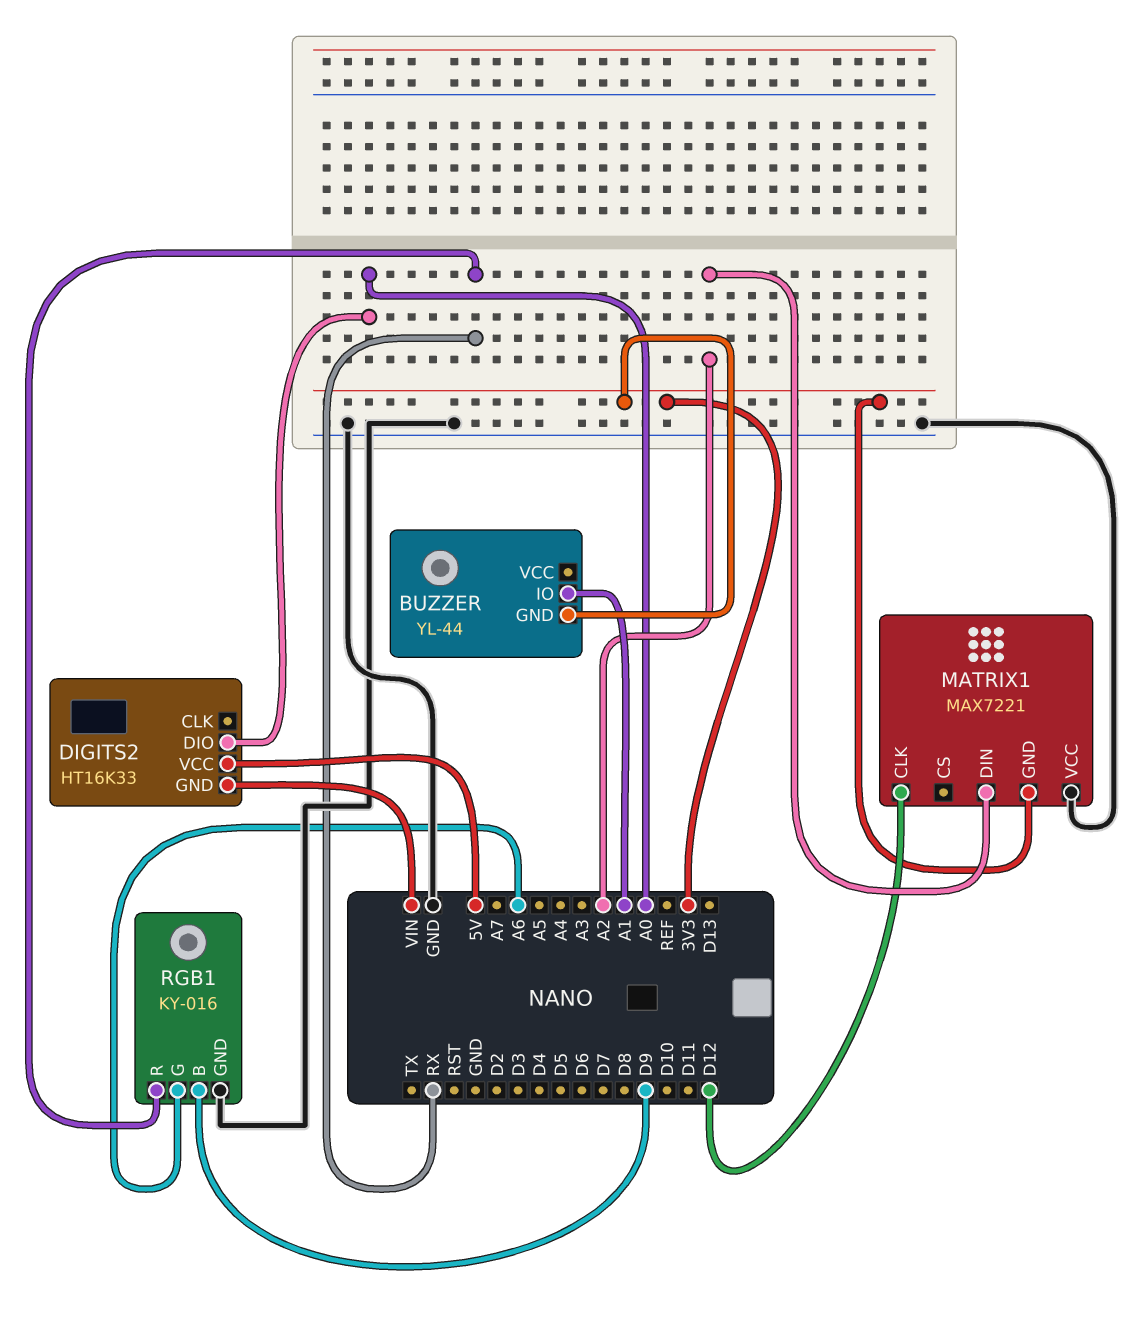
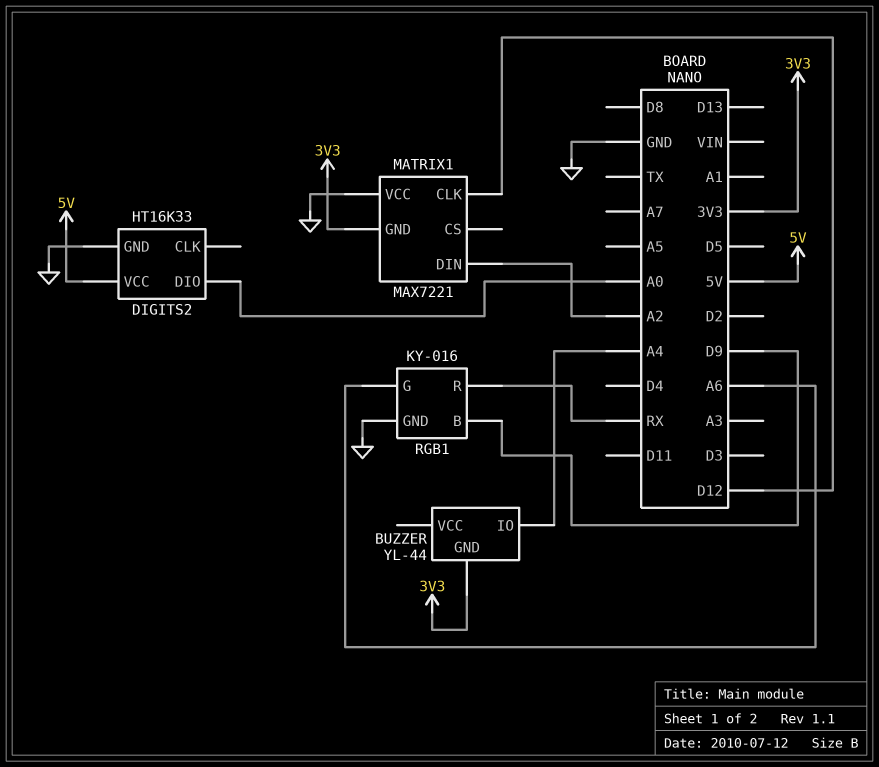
BUZZER pin IO: A1 -> A4
DIGITS2 pin GND: VIN -> GND

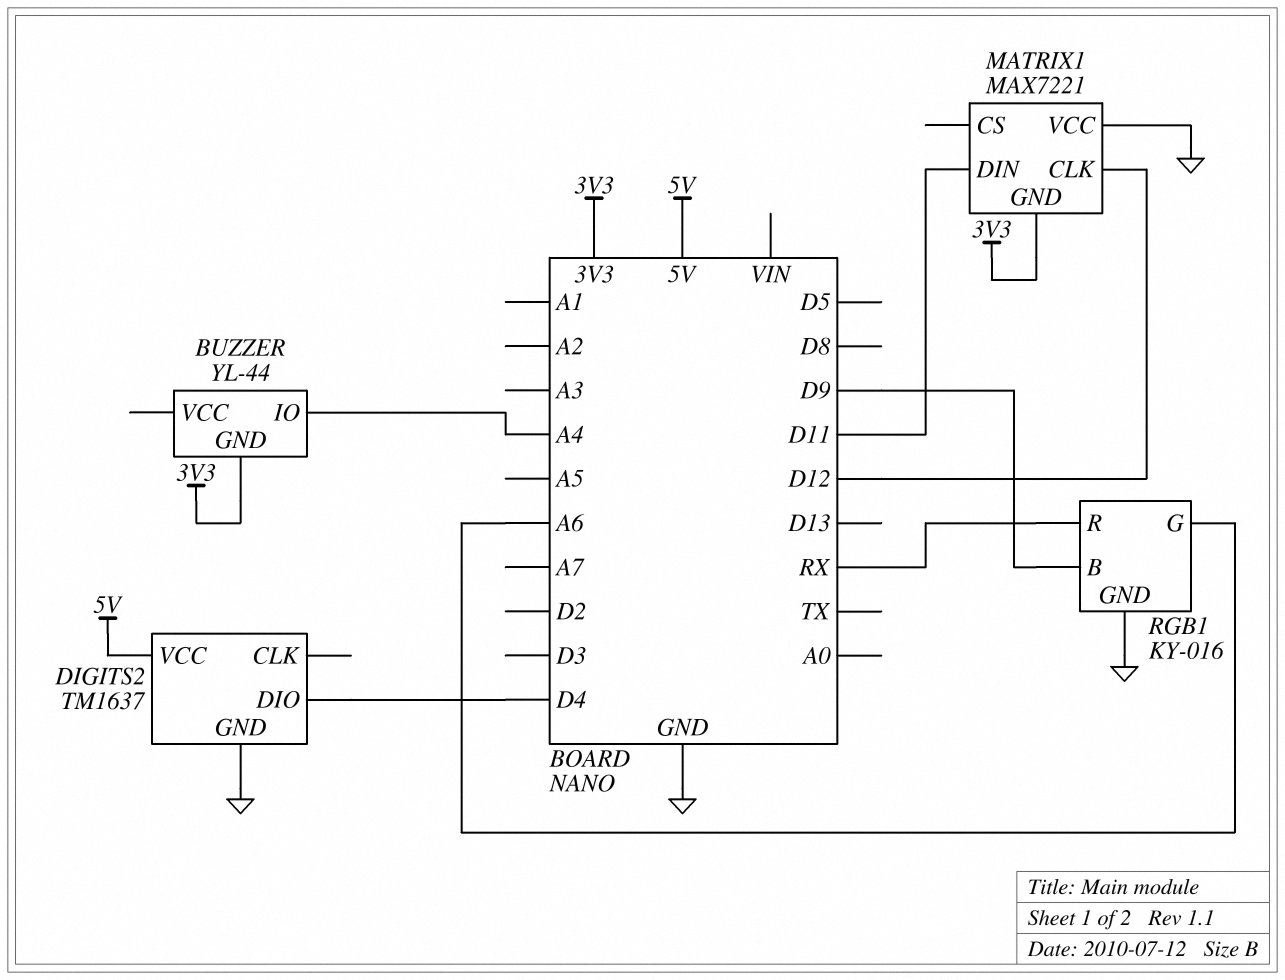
DIGITS2: HT16K33 -> TM1637
DIGITS2 pin DIO: A0 -> D4
MATRIX1 pin DIN: A2 -> D11

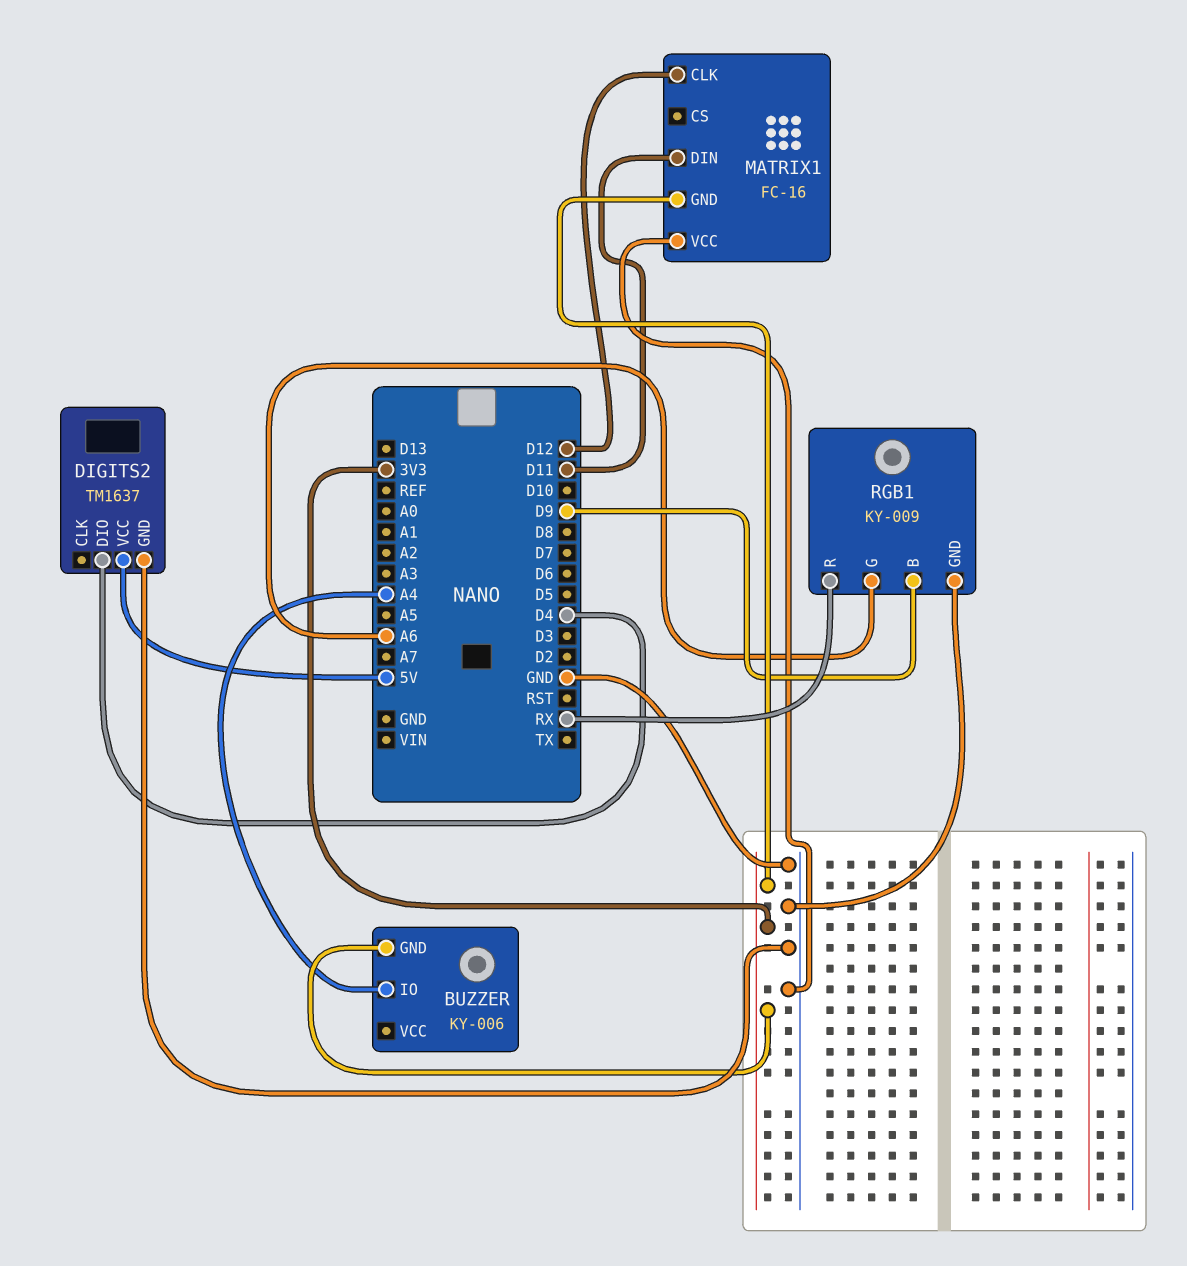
BUZZER: YL-44 -> KY-006
MATRIX1: MAX7221 -> FC-16
RGB1: KY-016 -> KY-009

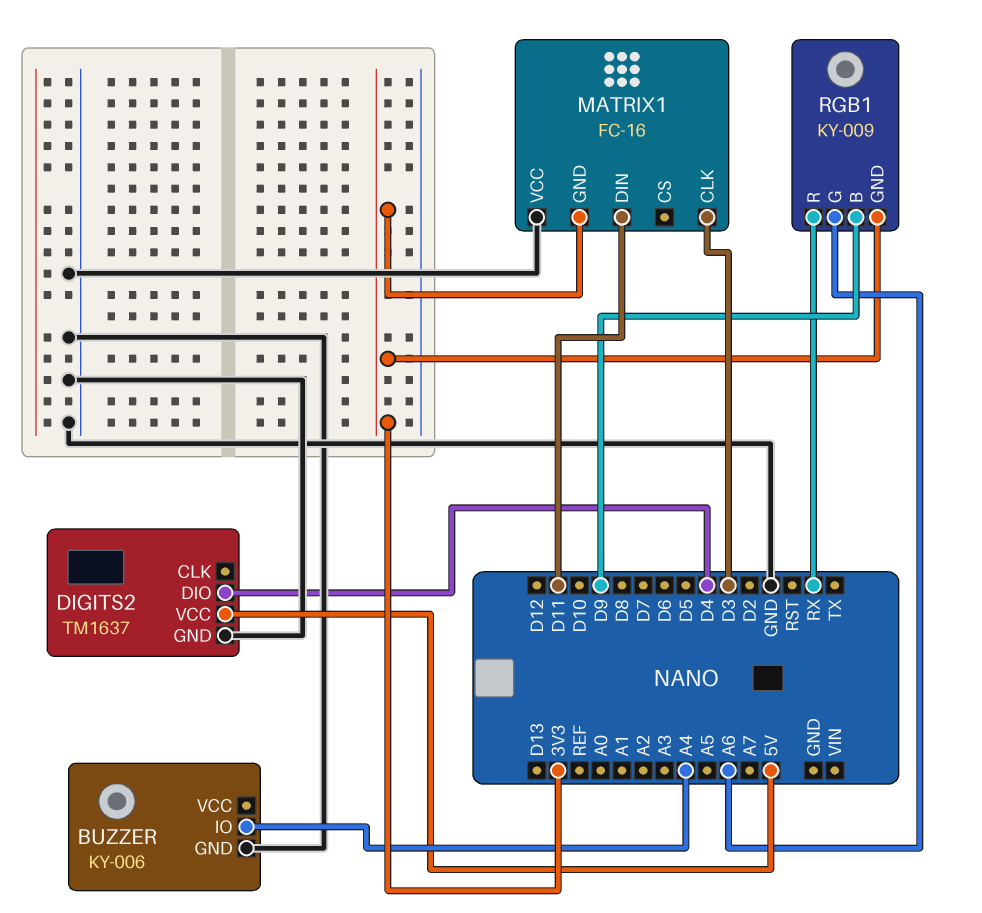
BUZZER pin GND: 3V3 -> GND
MATRIX1 pin CLK: D12 -> D3
RGB1 pin GND: GND -> 3V3

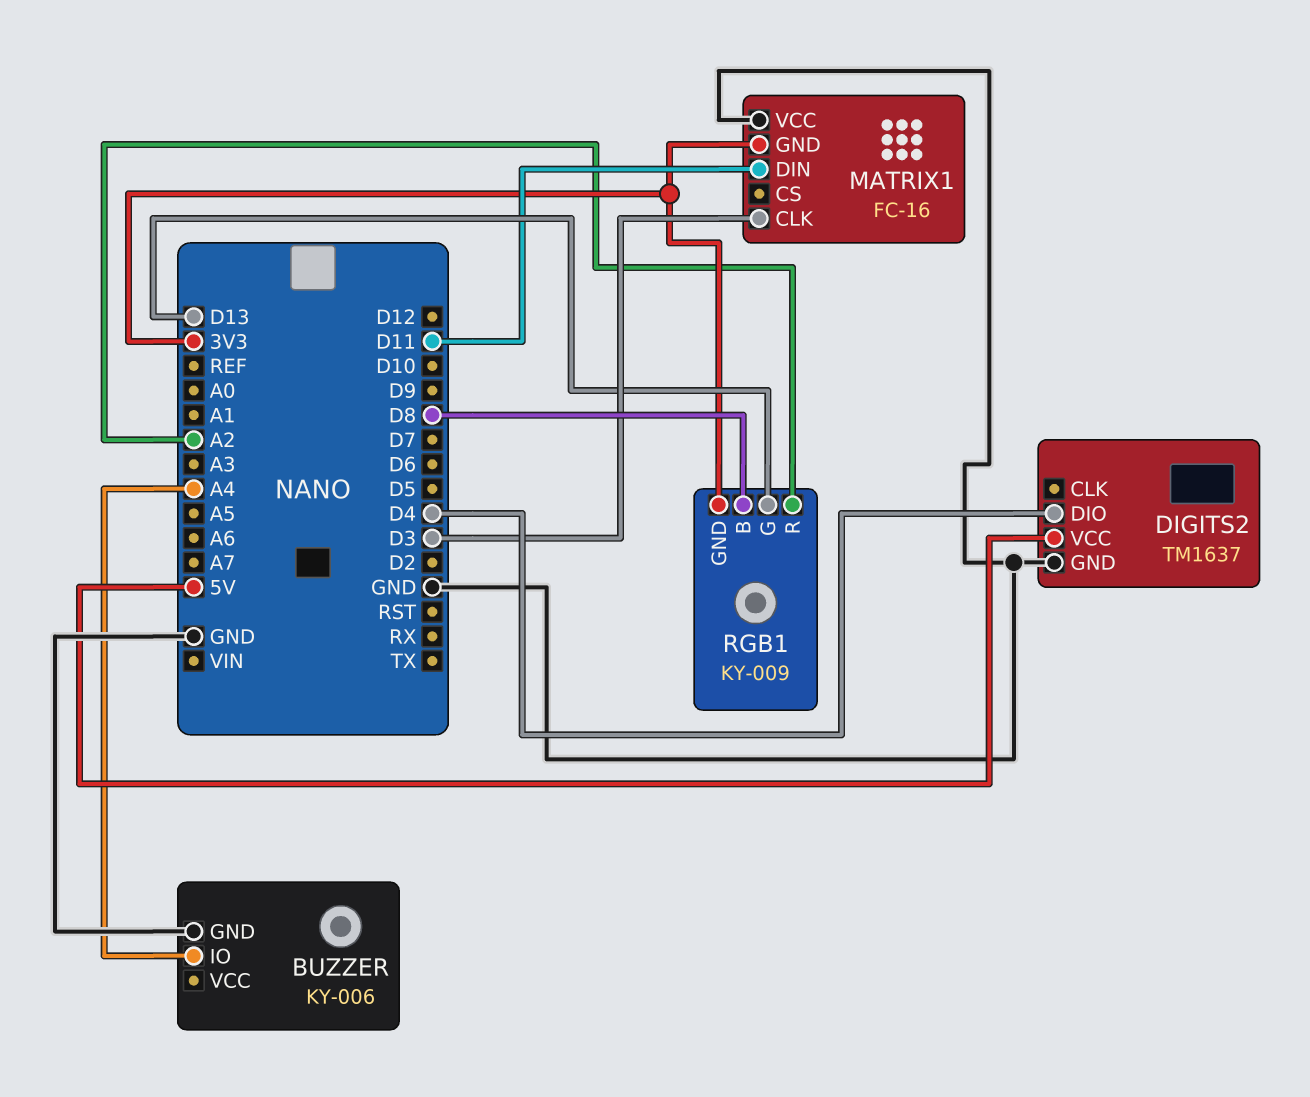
RGB1 pin B: D9 -> D8
RGB1 pin G: A6 -> D13
RGB1 pin R: RX -> A2

